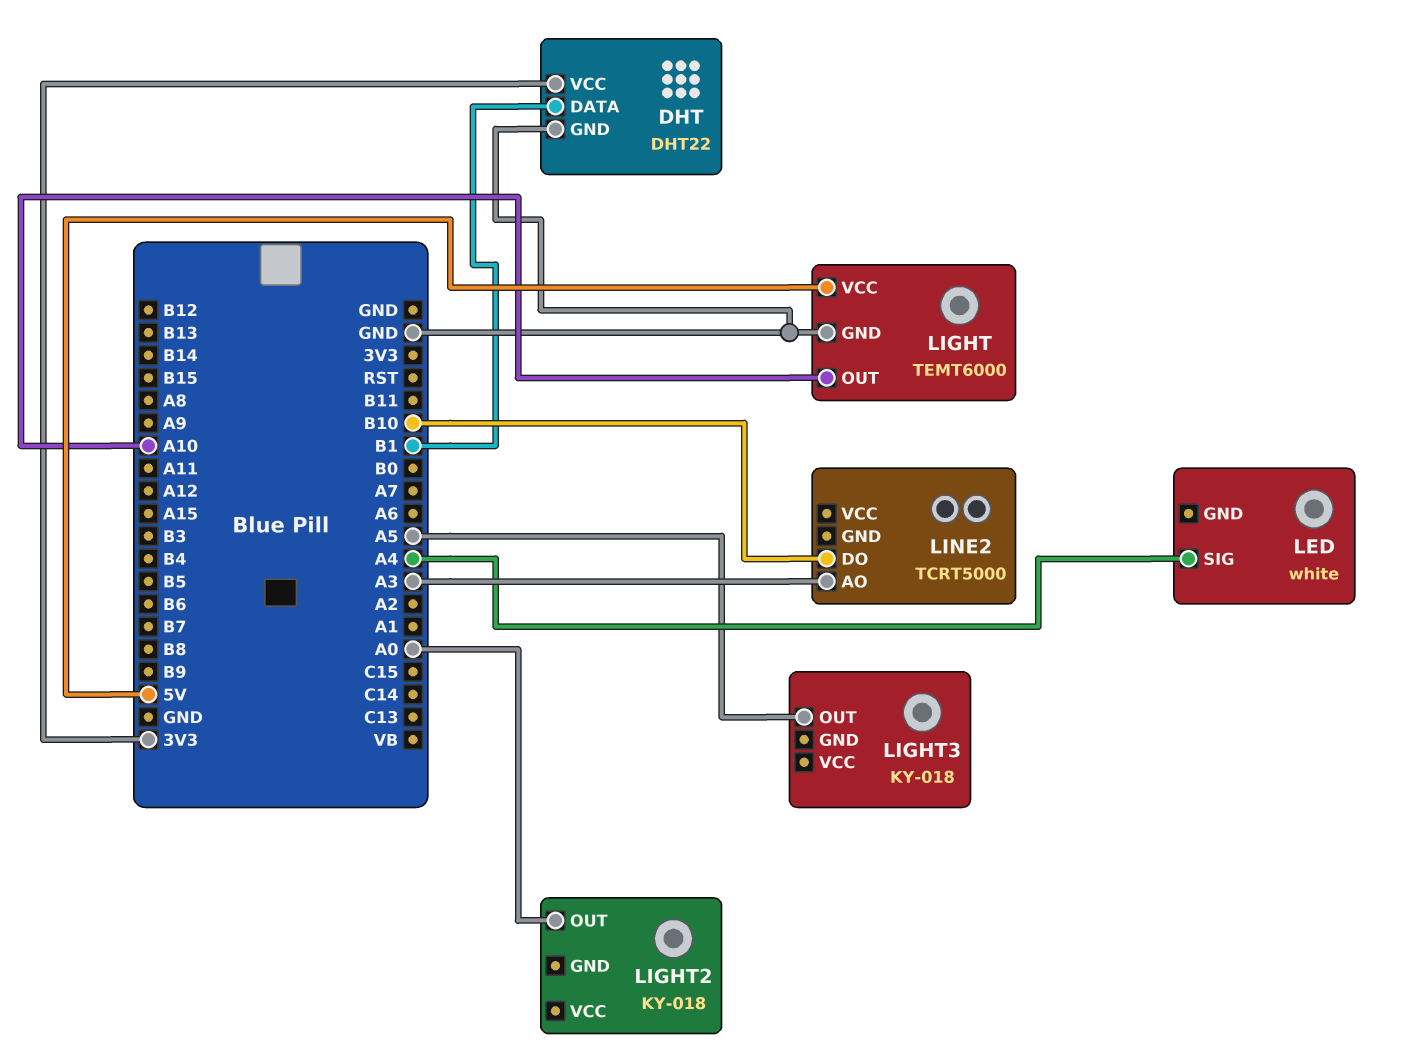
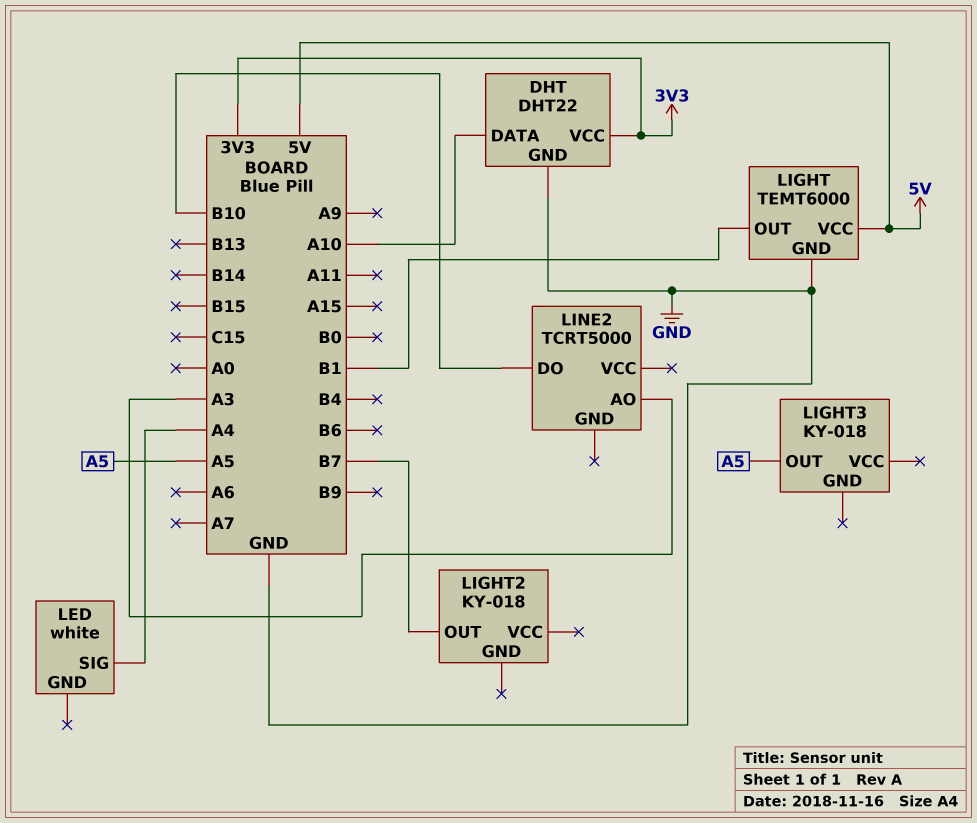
DHT pin DATA: B1 -> A10
LIGHT pin OUT: A10 -> B1
LIGHT2 pin OUT: A0 -> B7

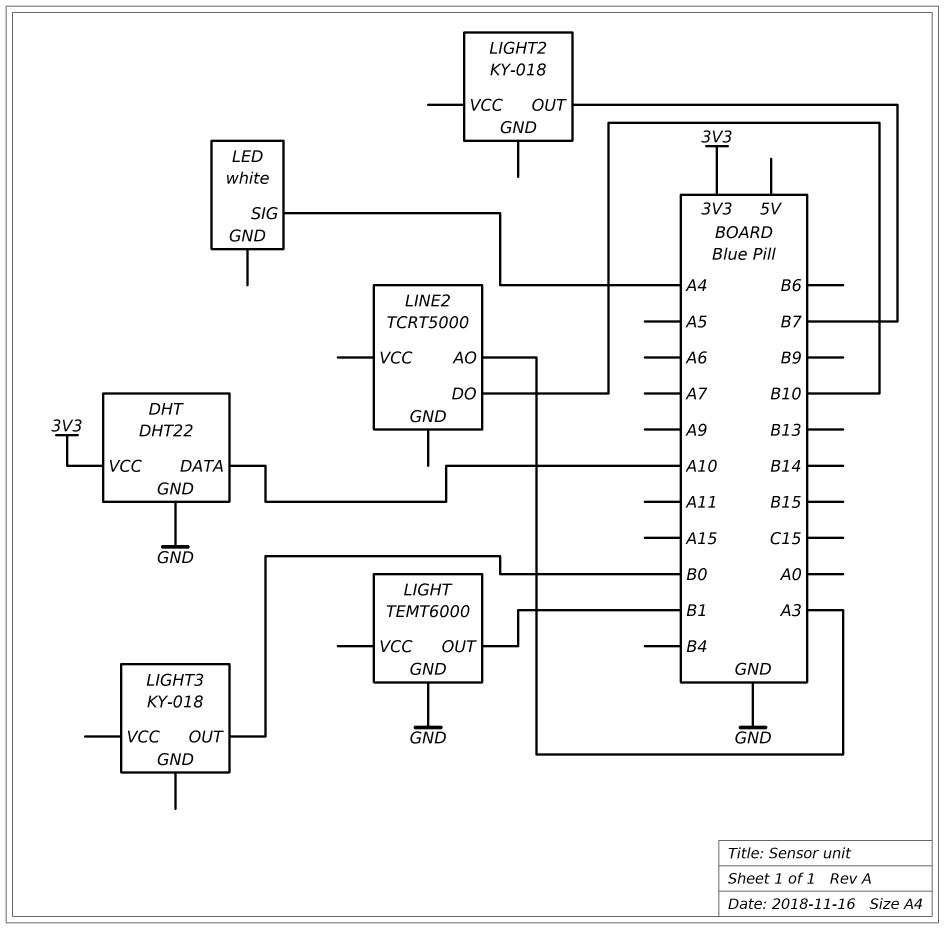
LIGHT pin VCC: 5V -> none
LIGHT3 pin OUT: A5 -> B0

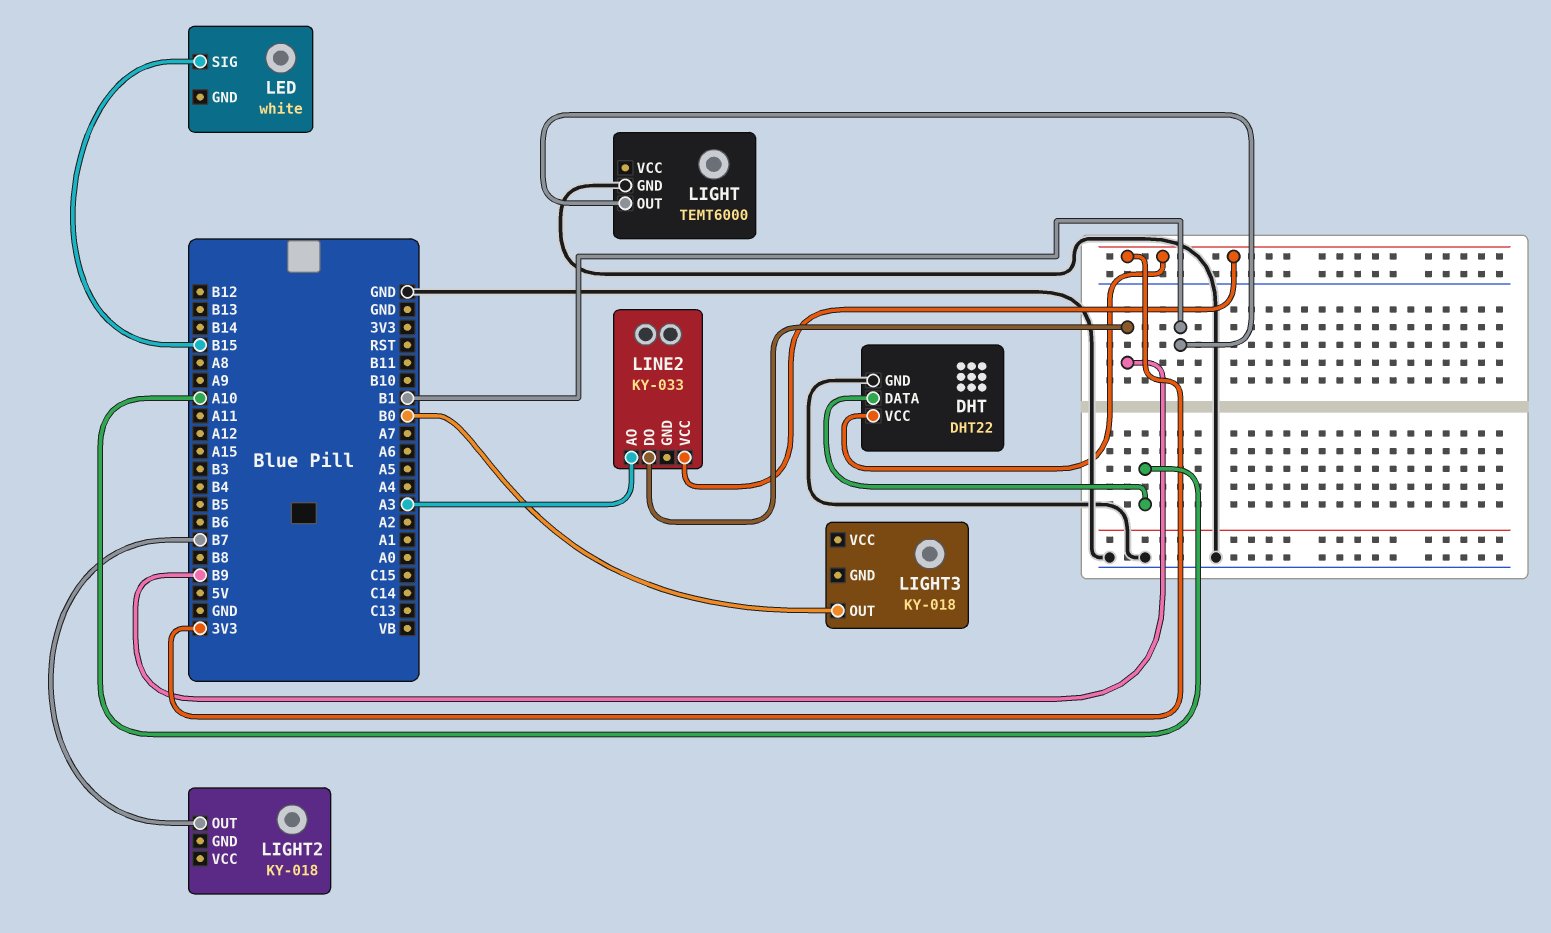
LED pin SIG: A4 -> B15
LINE2: TCRT5000 -> KY-033
LINE2 pin DO: B10 -> B9
LINE2 pin VCC: none -> 3V3

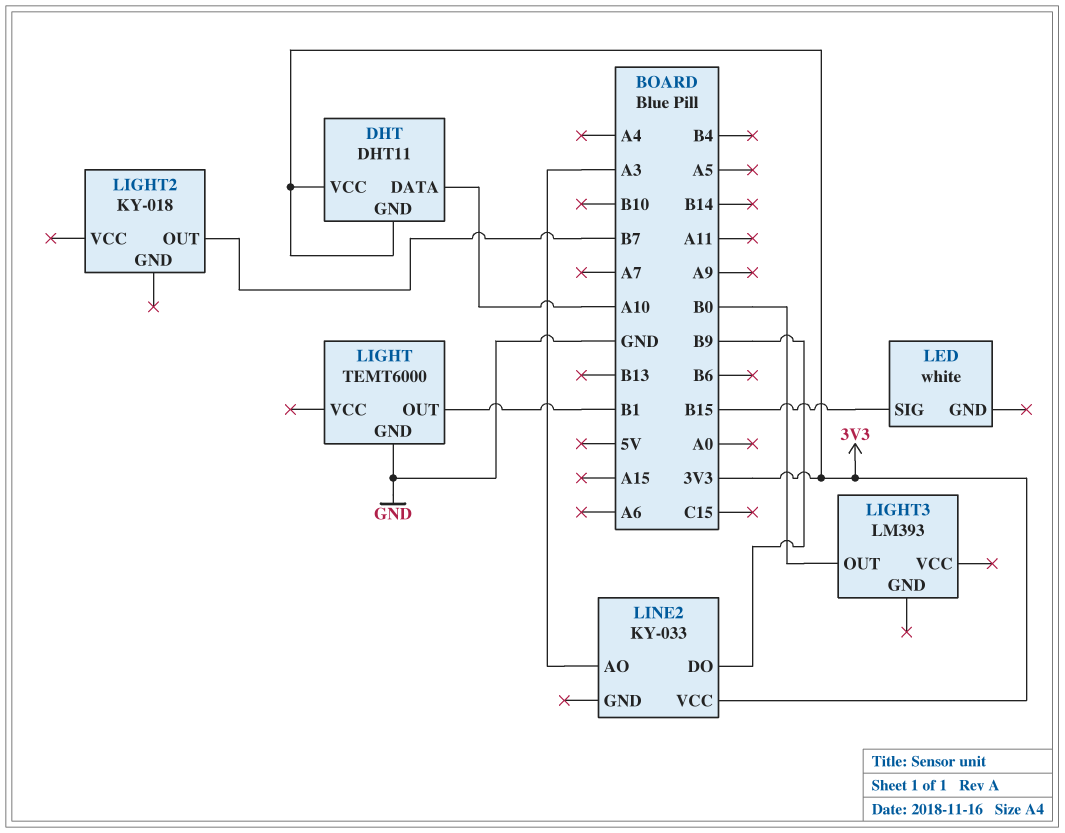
DHT: DHT22 -> DHT11
DHT pin GND: GND -> 3V3
LIGHT3: KY-018 -> LM393

